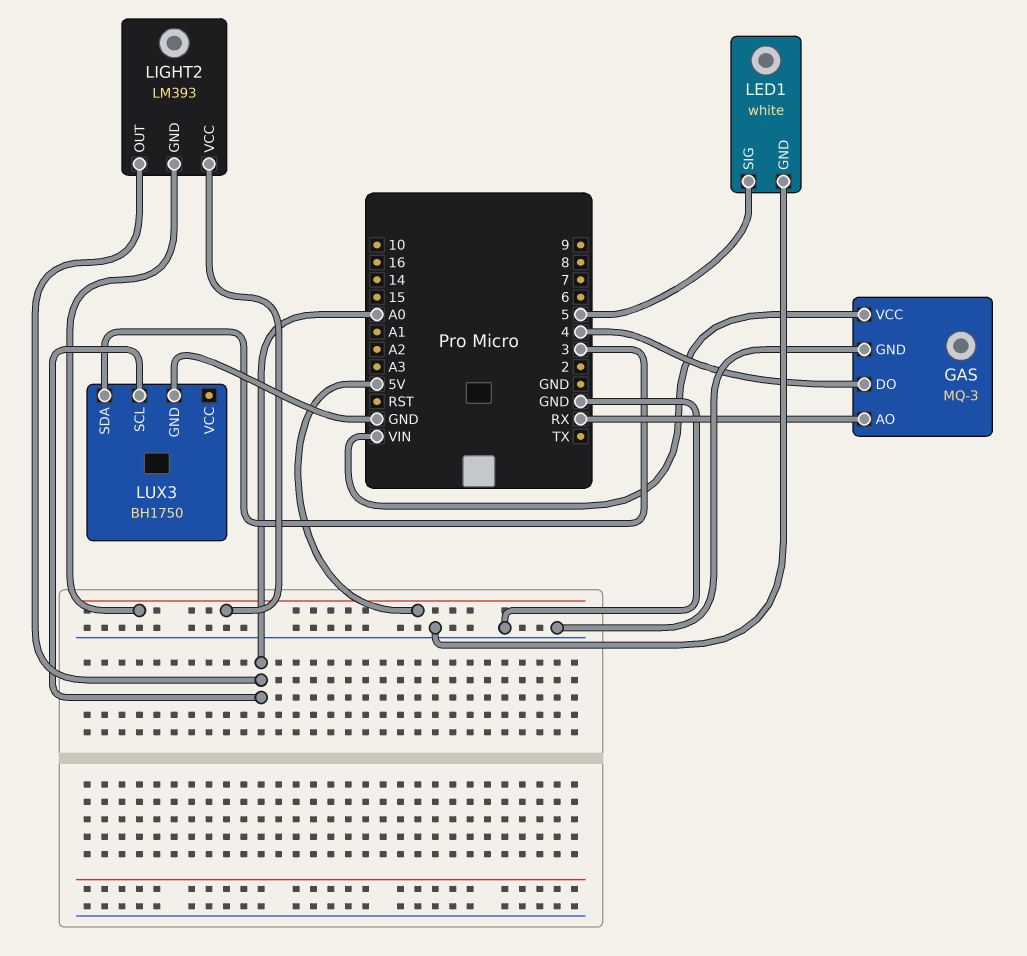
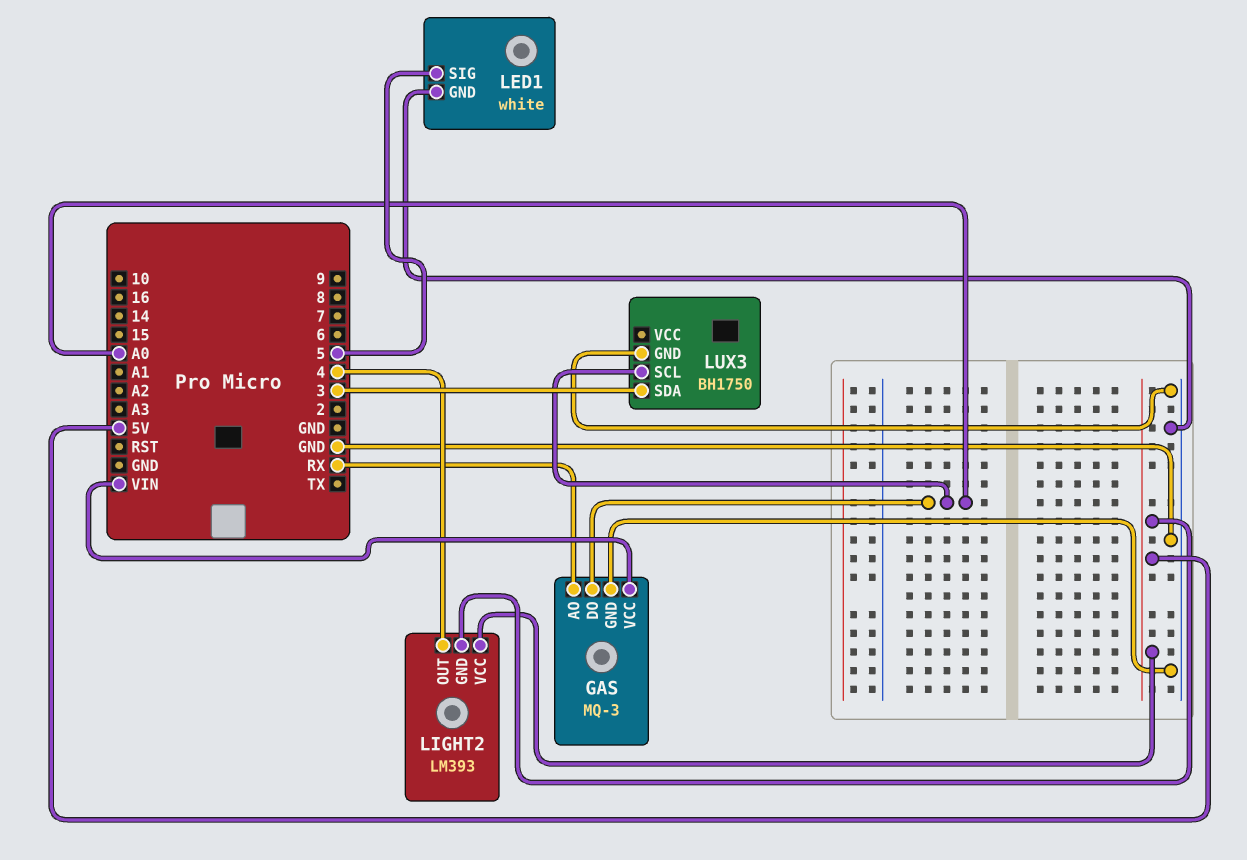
GAS pin DO: 4 -> A0
LIGHT2 pin OUT: A0 -> 4

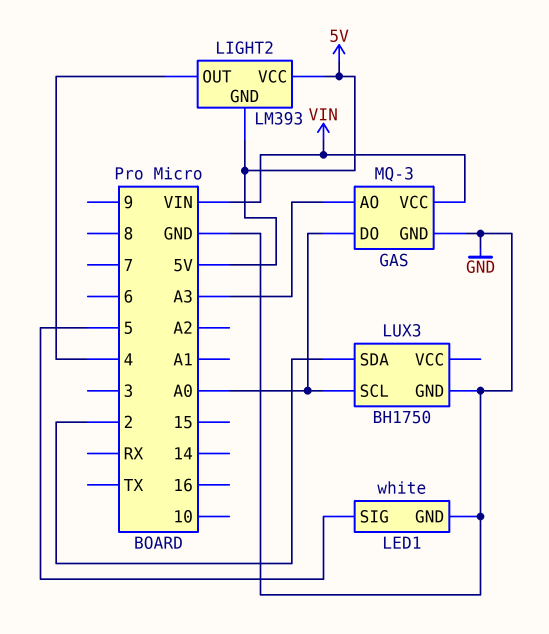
GAS pin AO: RX -> A3
LUX3 pin SDA: 3 -> 2

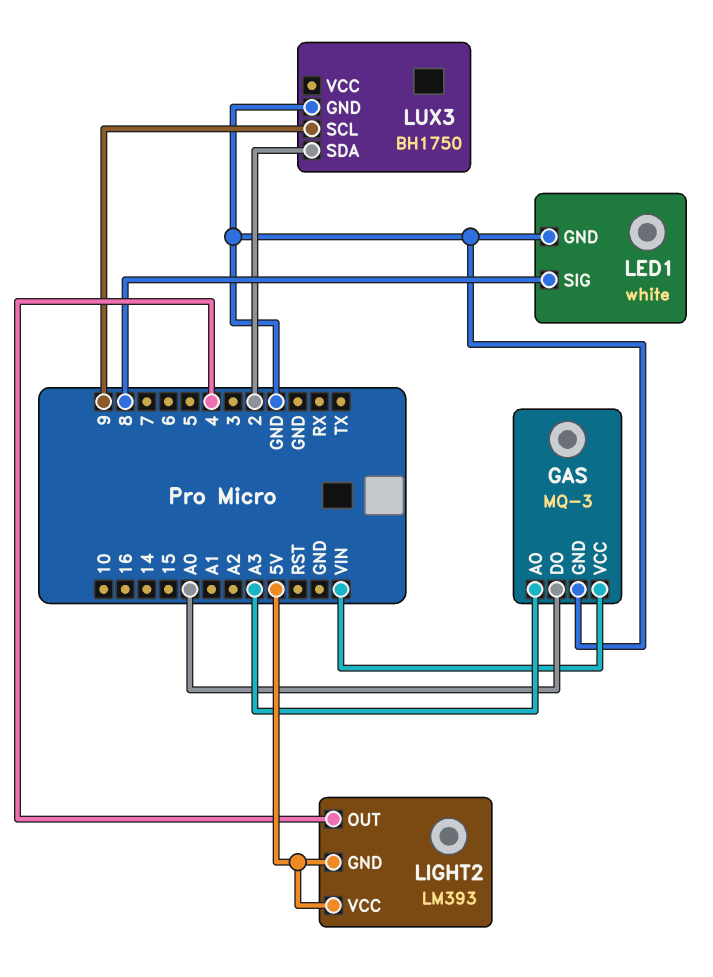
LED1 pin SIG: 5 -> 8
LUX3 pin SCL: A0 -> 9

